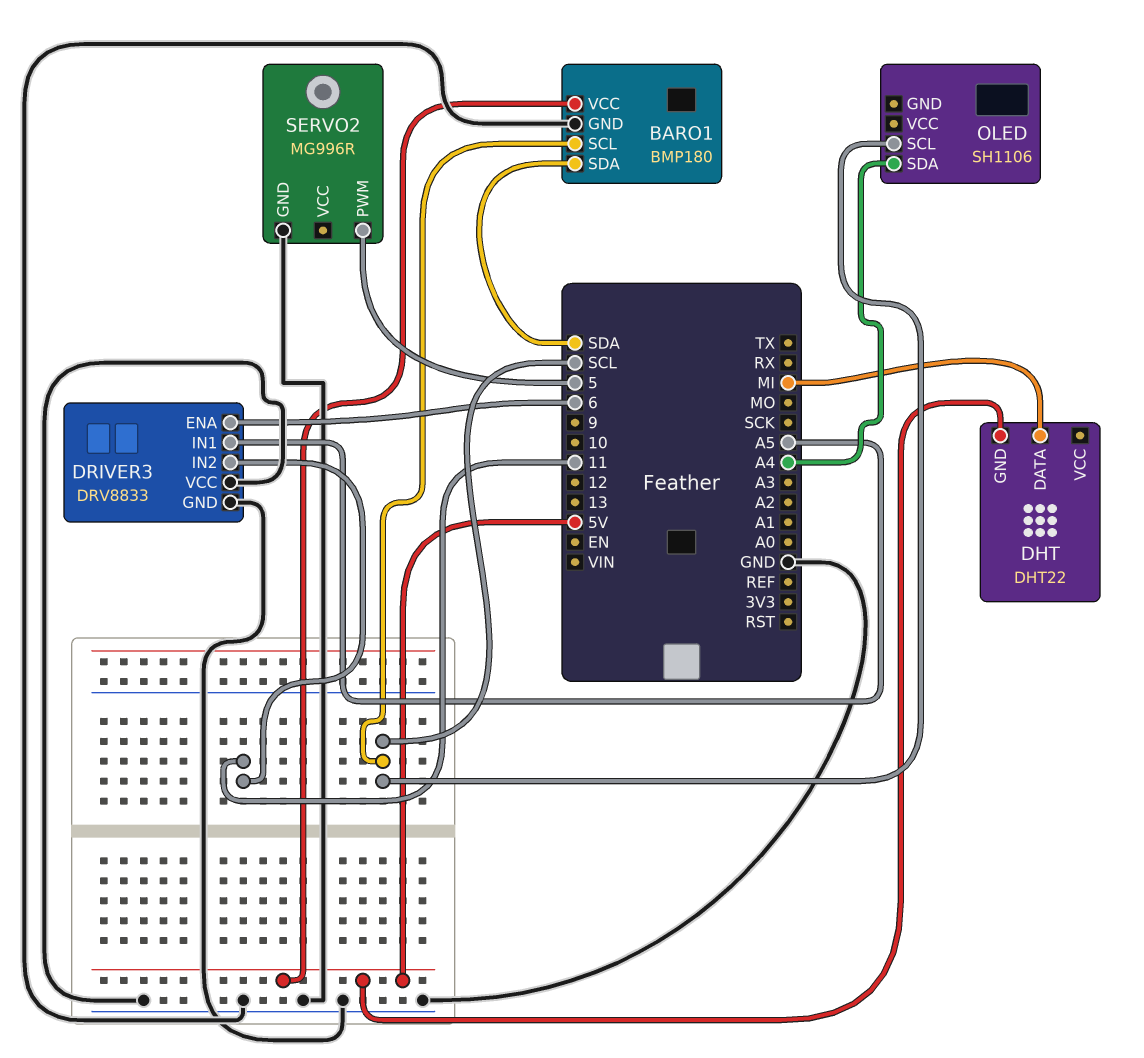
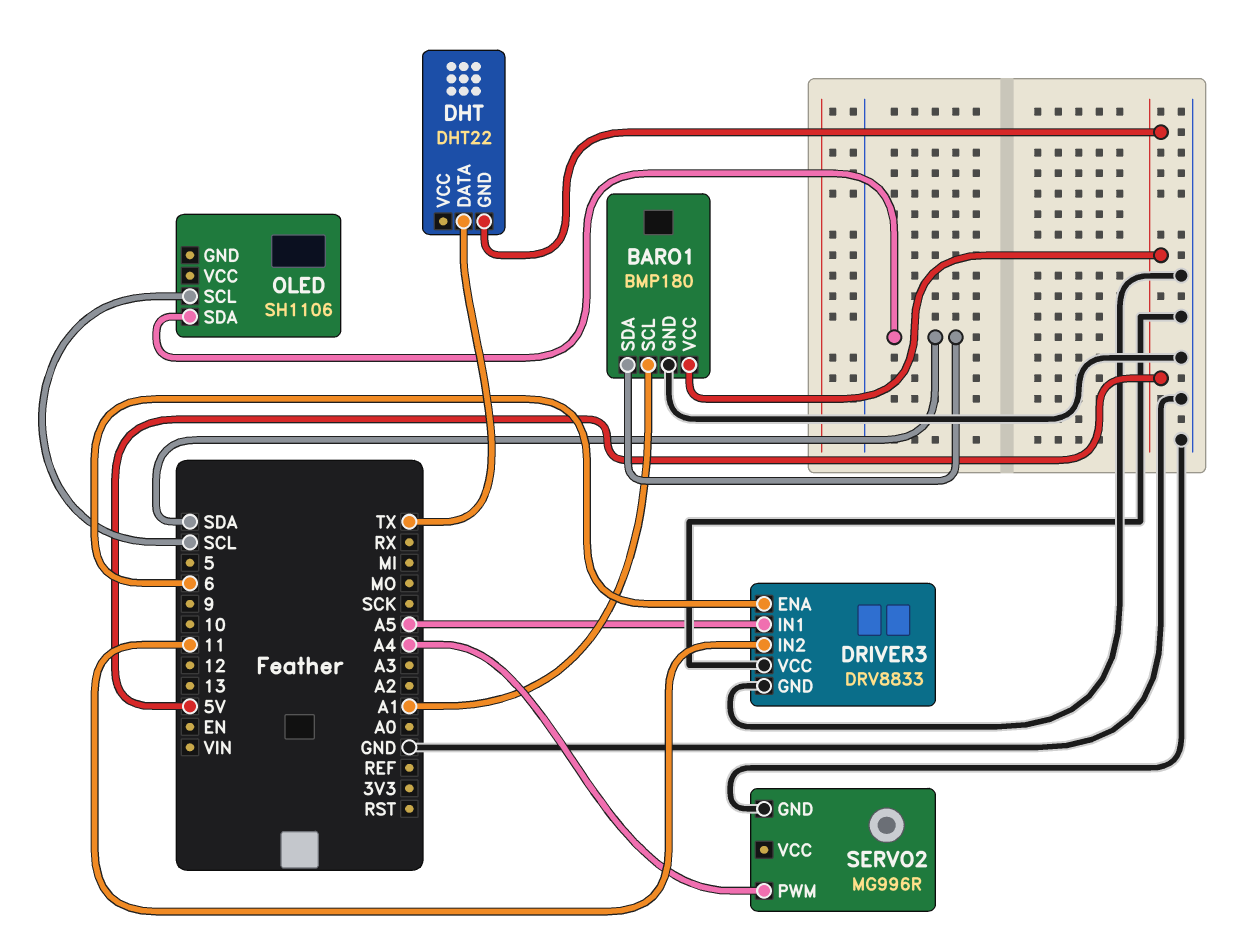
BARO1 pin SCL: SCL -> A1
DHT pin DATA: MI -> TX
OLED pin SDA: A4 -> SDA
SERVO2 pin PWM: 5 -> A4

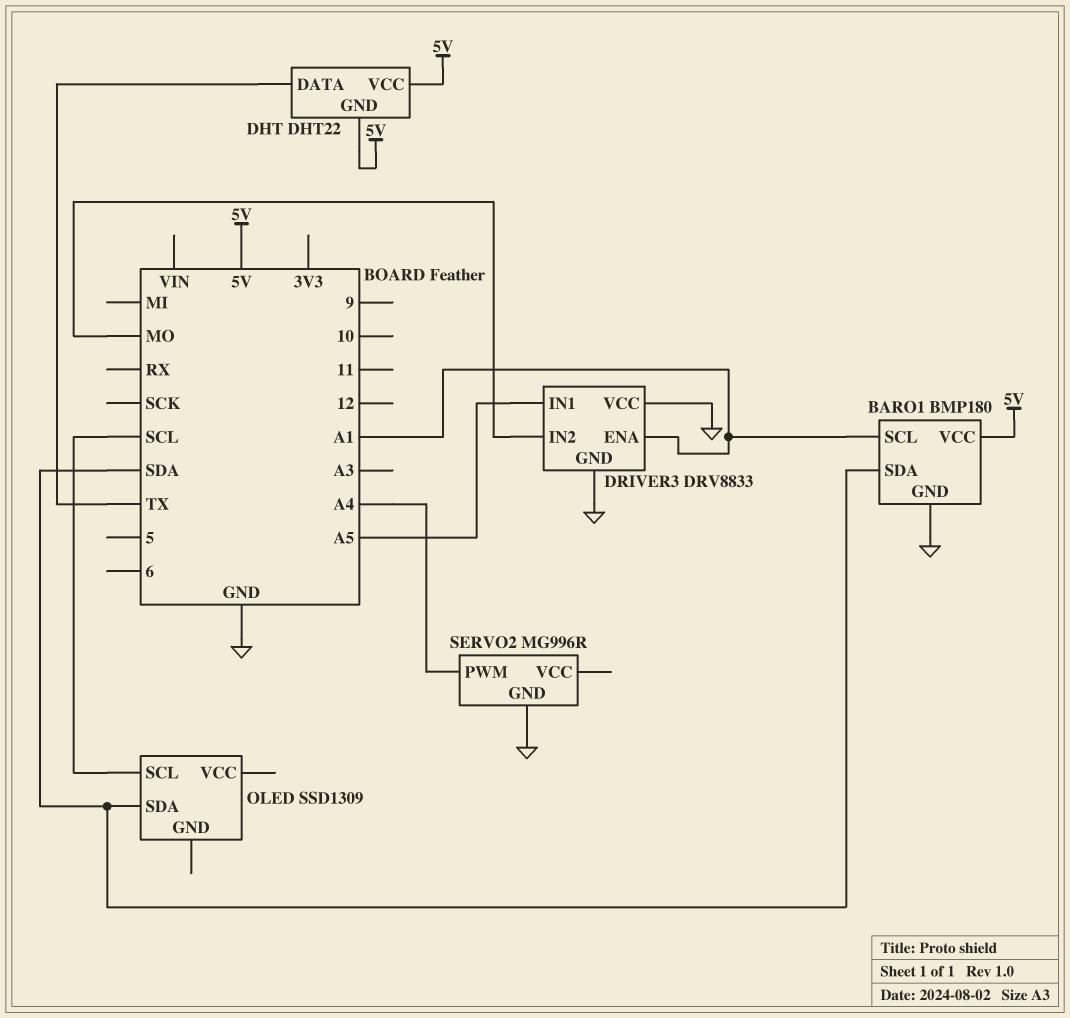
DHT pin VCC: none -> 5V
DRIVER3 pin ENA: 6 -> A1
DRIVER3 pin IN2: 11 -> MO
OLED: SH1106 -> SSD1309

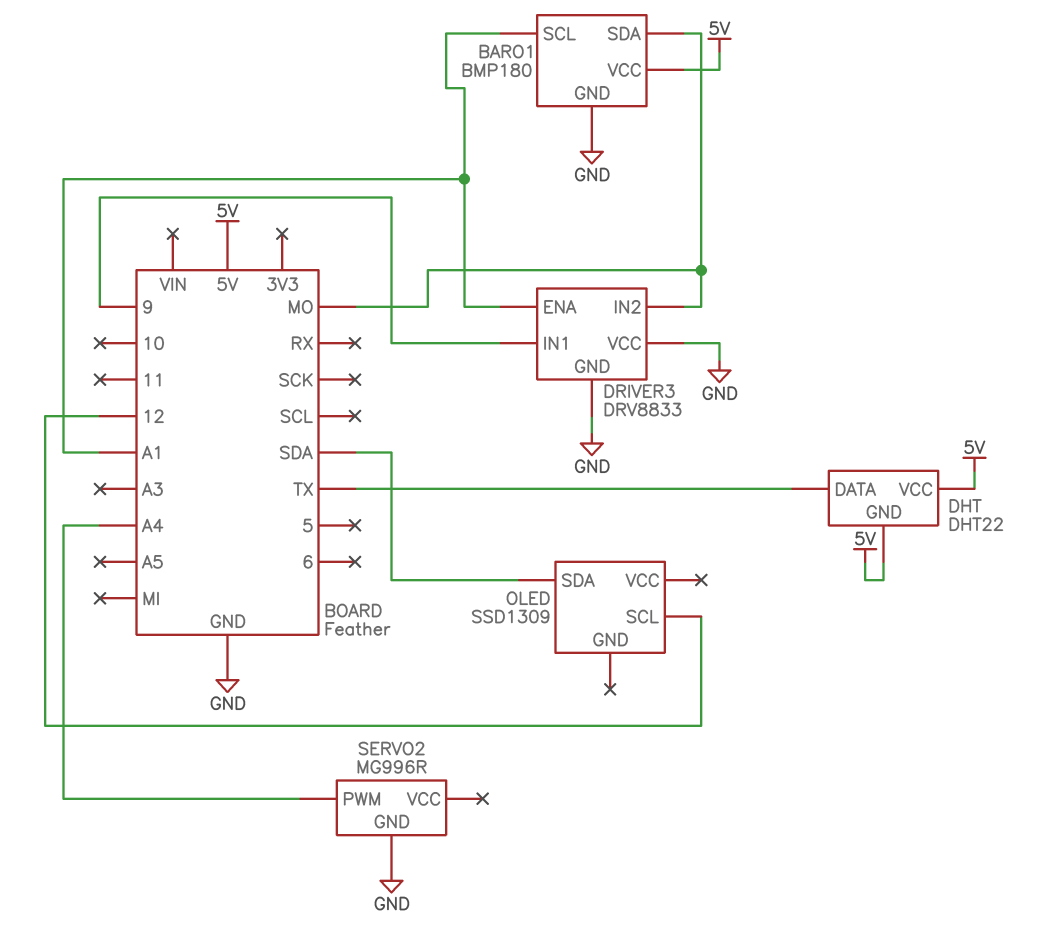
BARO1 pin SDA: SDA -> MO
DRIVER3 pin IN1: A5 -> 9
OLED pin SCL: SCL -> 12

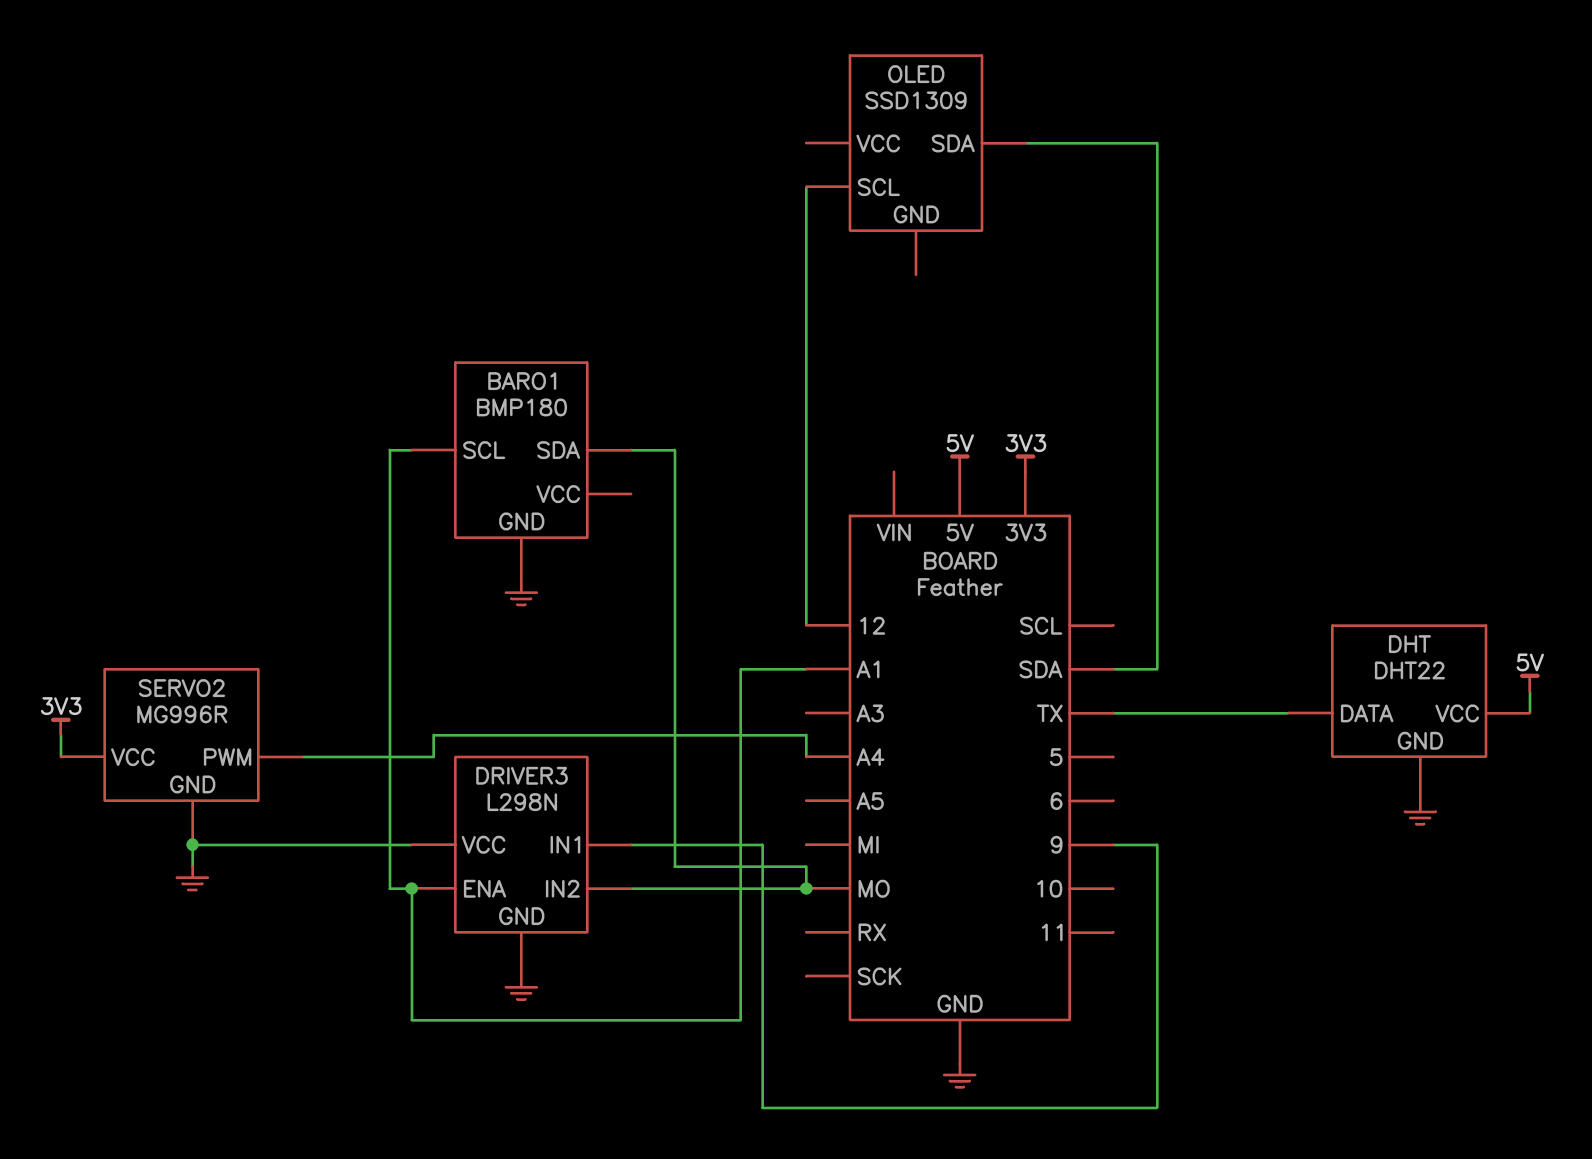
BARO1 pin VCC: 5V -> none
DHT pin GND: 5V -> GND
DRIVER3: DRV8833 -> L298N
SERVO2 pin VCC: none -> 3V3

